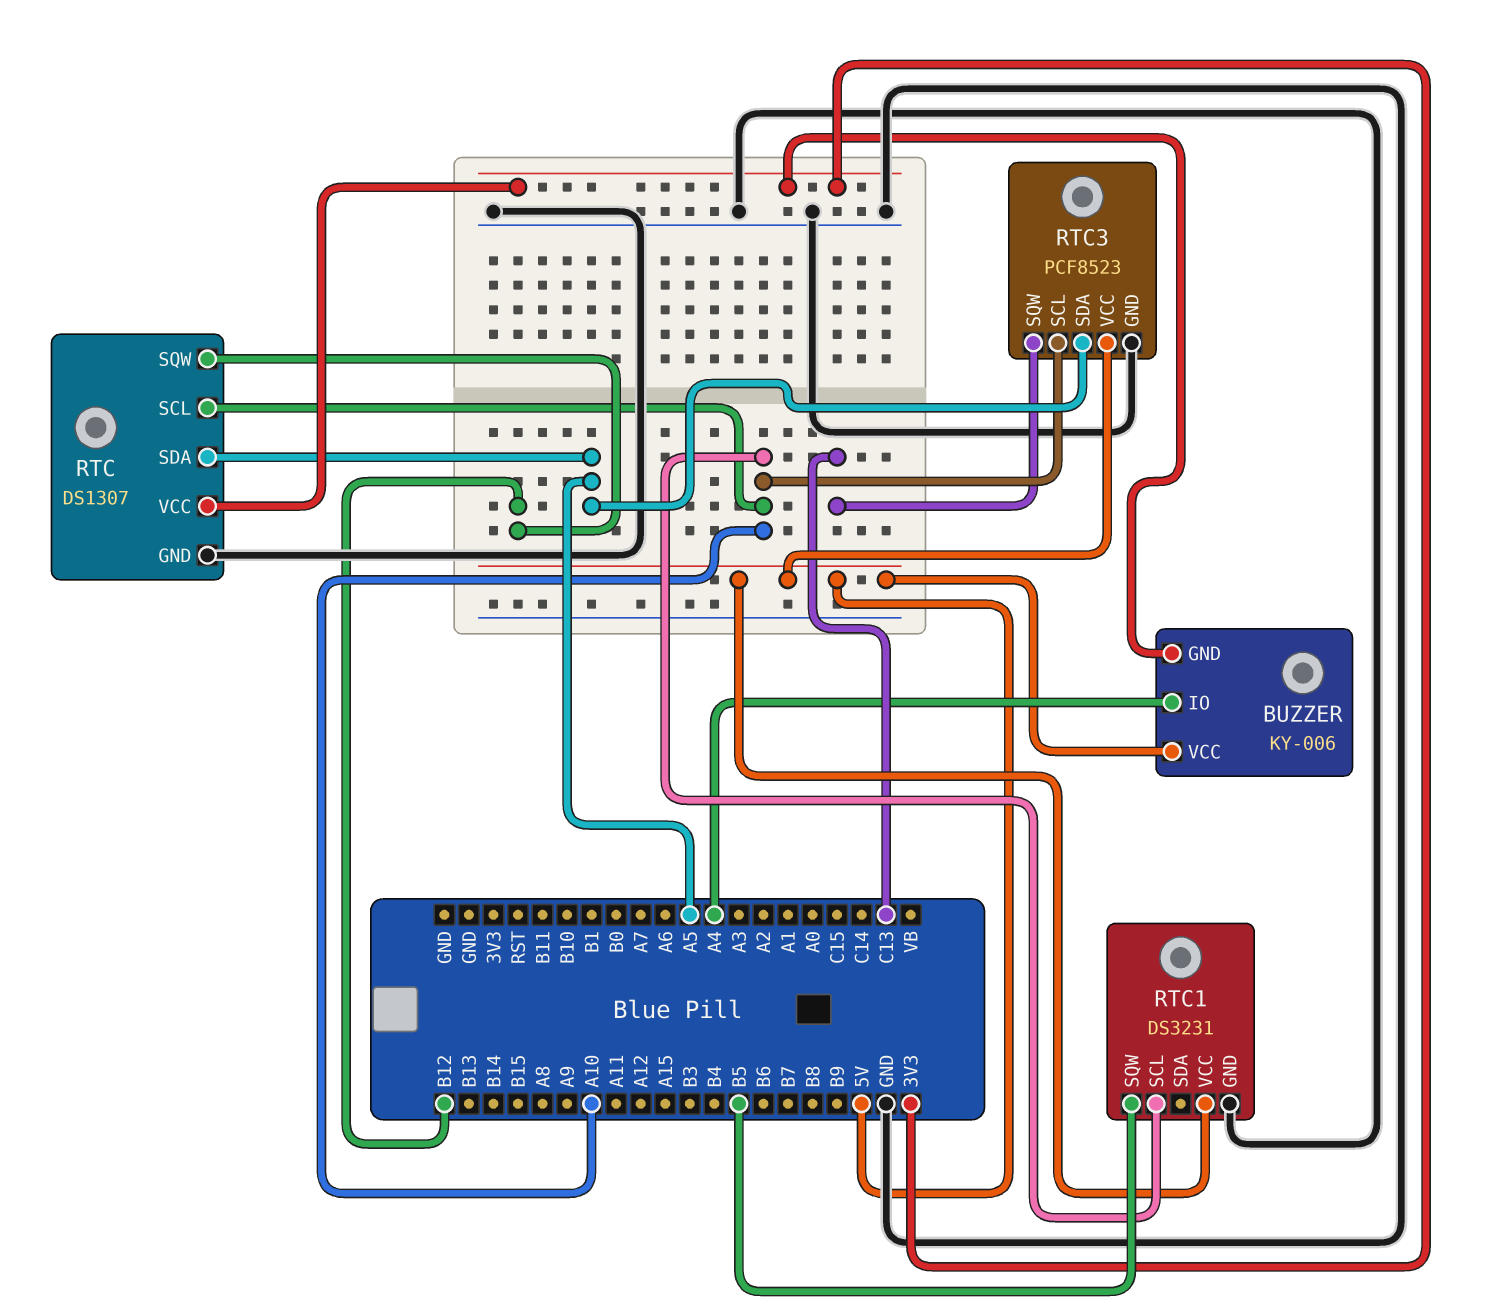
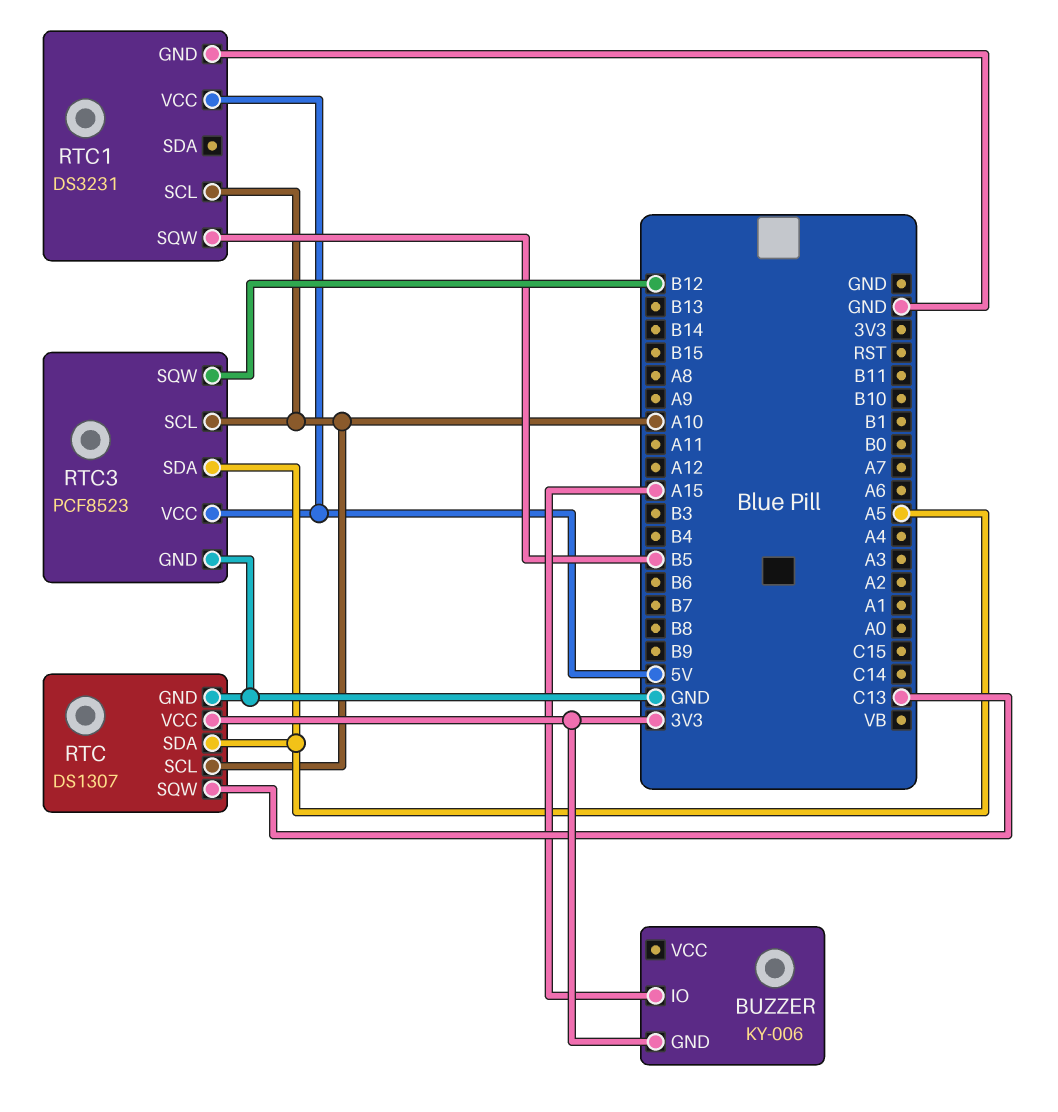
BUZZER pin IO: A4 -> A15
BUZZER pin VCC: 5V -> none
RTC pin SQW: B12 -> C13
RTC3 pin SQW: C13 -> B12

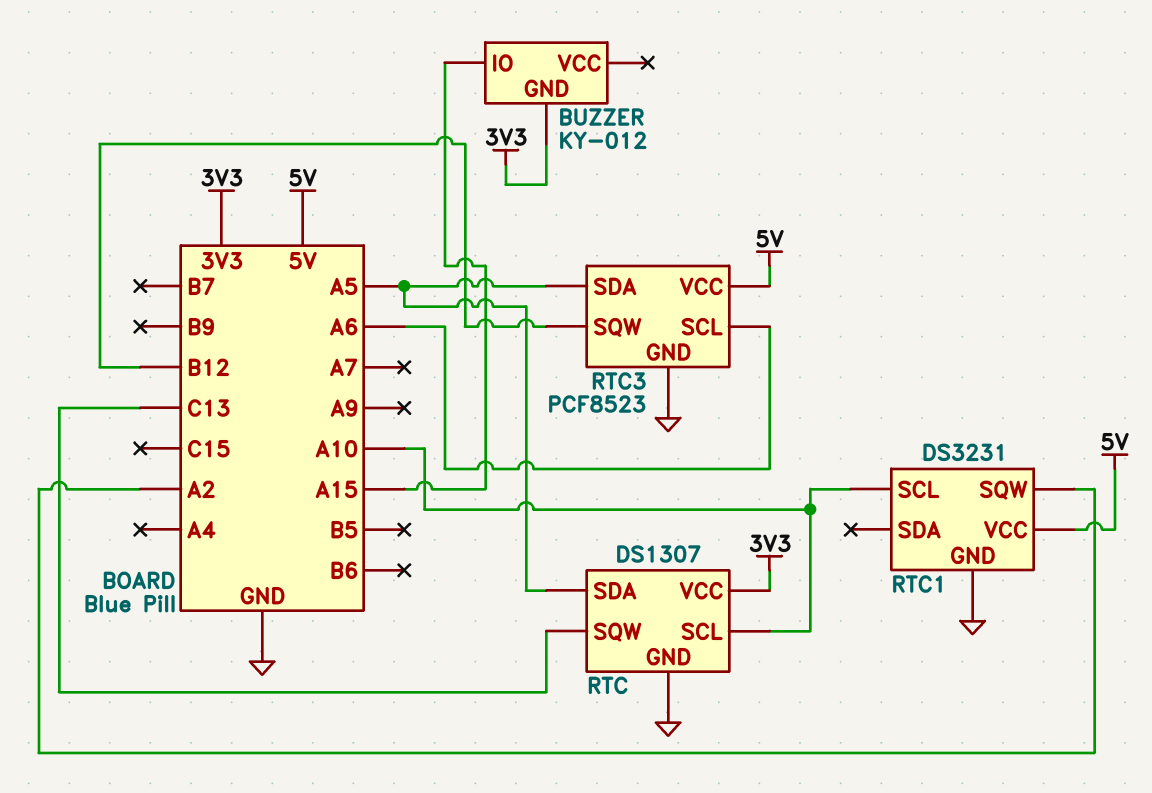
BUZZER: KY-006 -> KY-012
RTC1 pin SQW: B5 -> A2
RTC3 pin SCL: A10 -> A6

